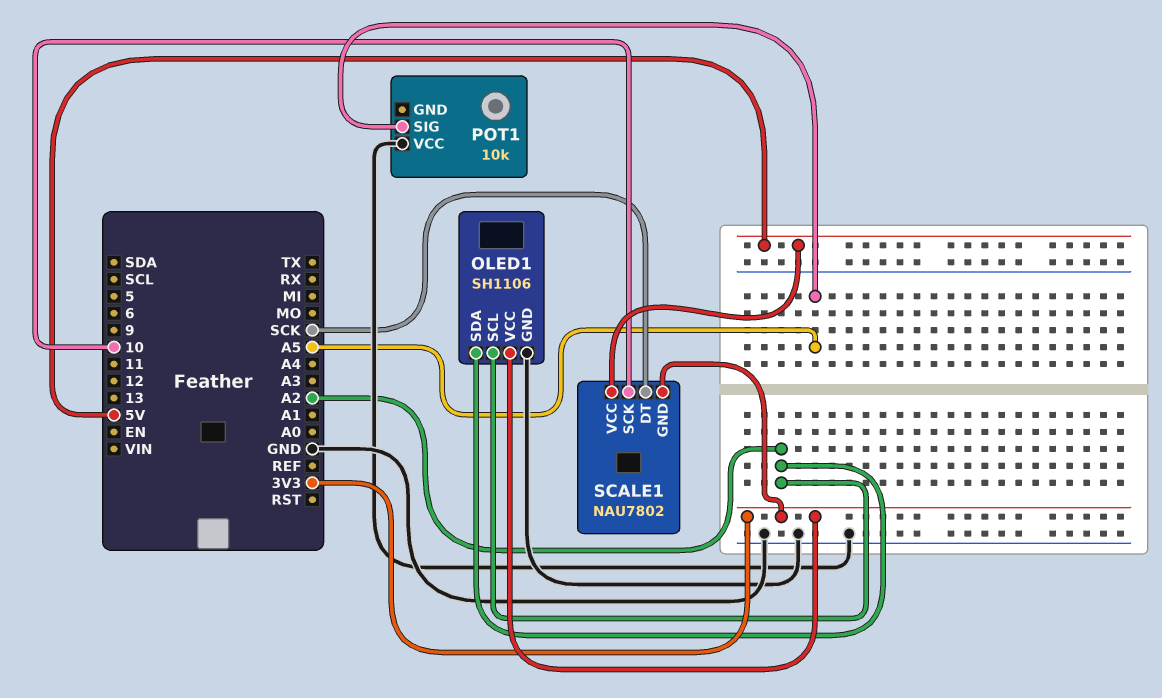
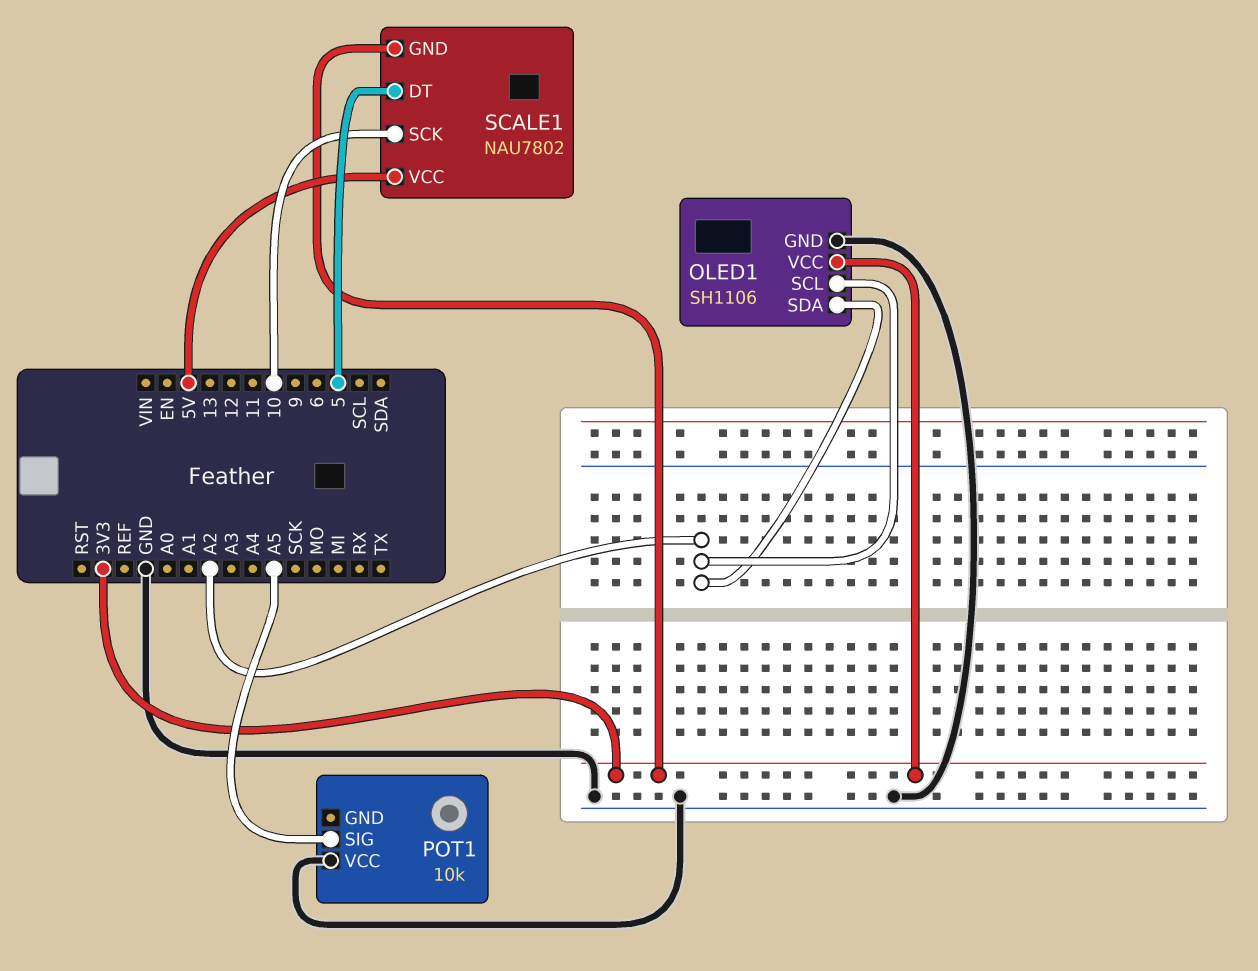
SCALE1 pin DT: SCK -> 5

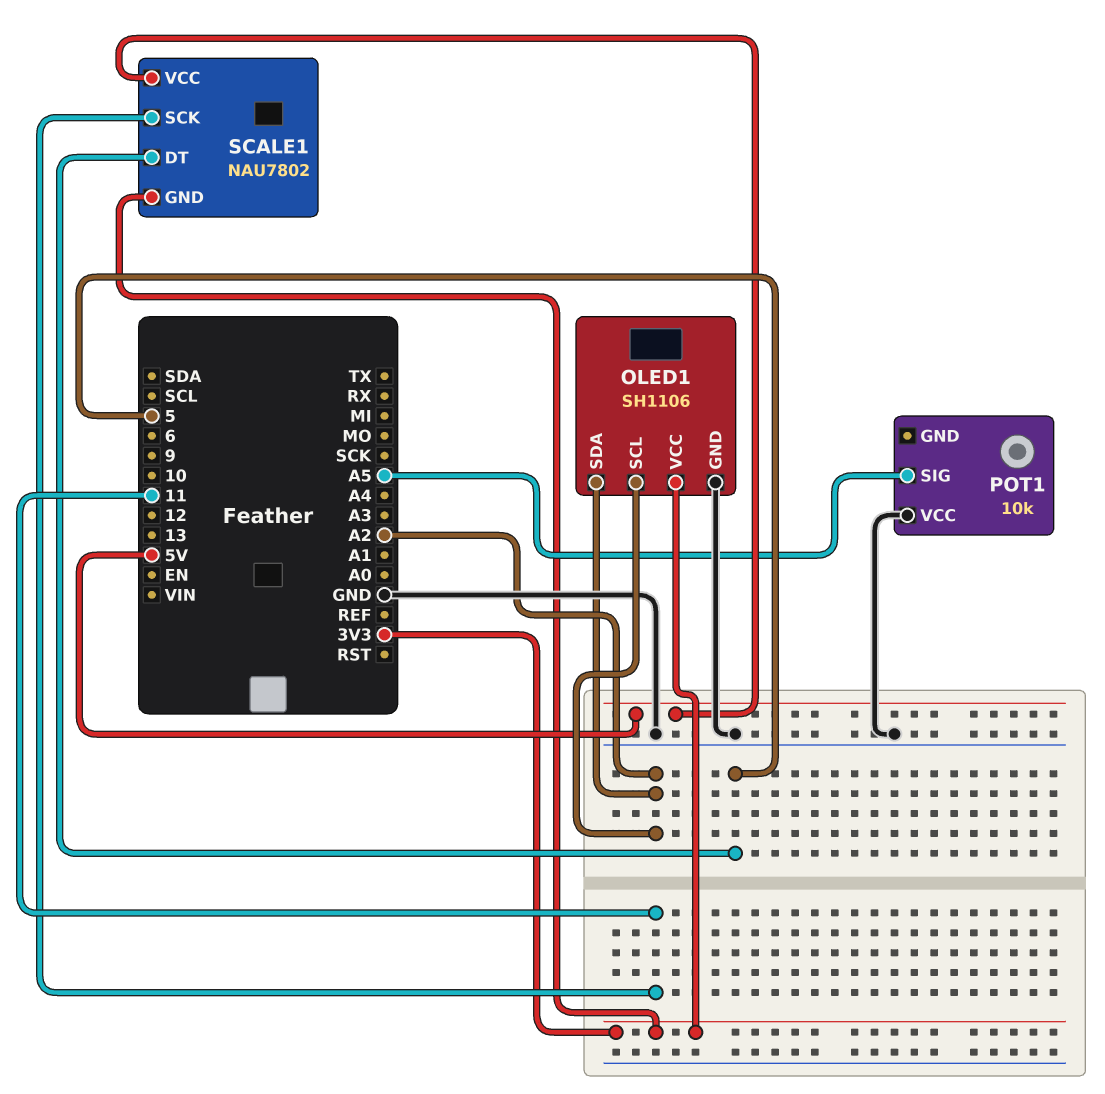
SCALE1 pin SCK: 10 -> 11

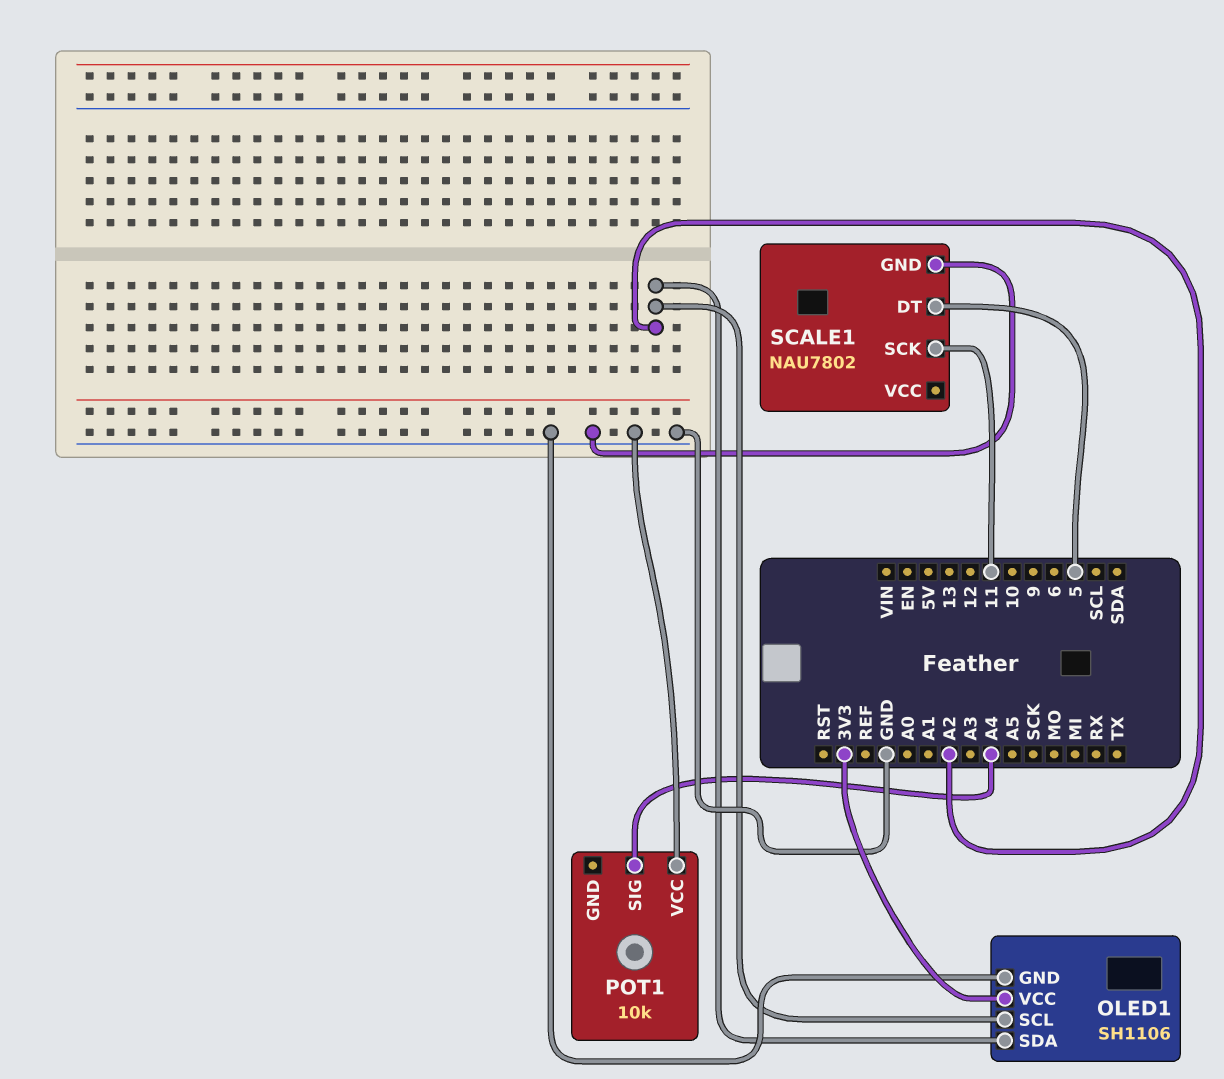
POT1 pin SIG: A5 -> A4
SCALE1 pin GND: 3V3 -> GND
SCALE1 pin VCC: 5V -> none

